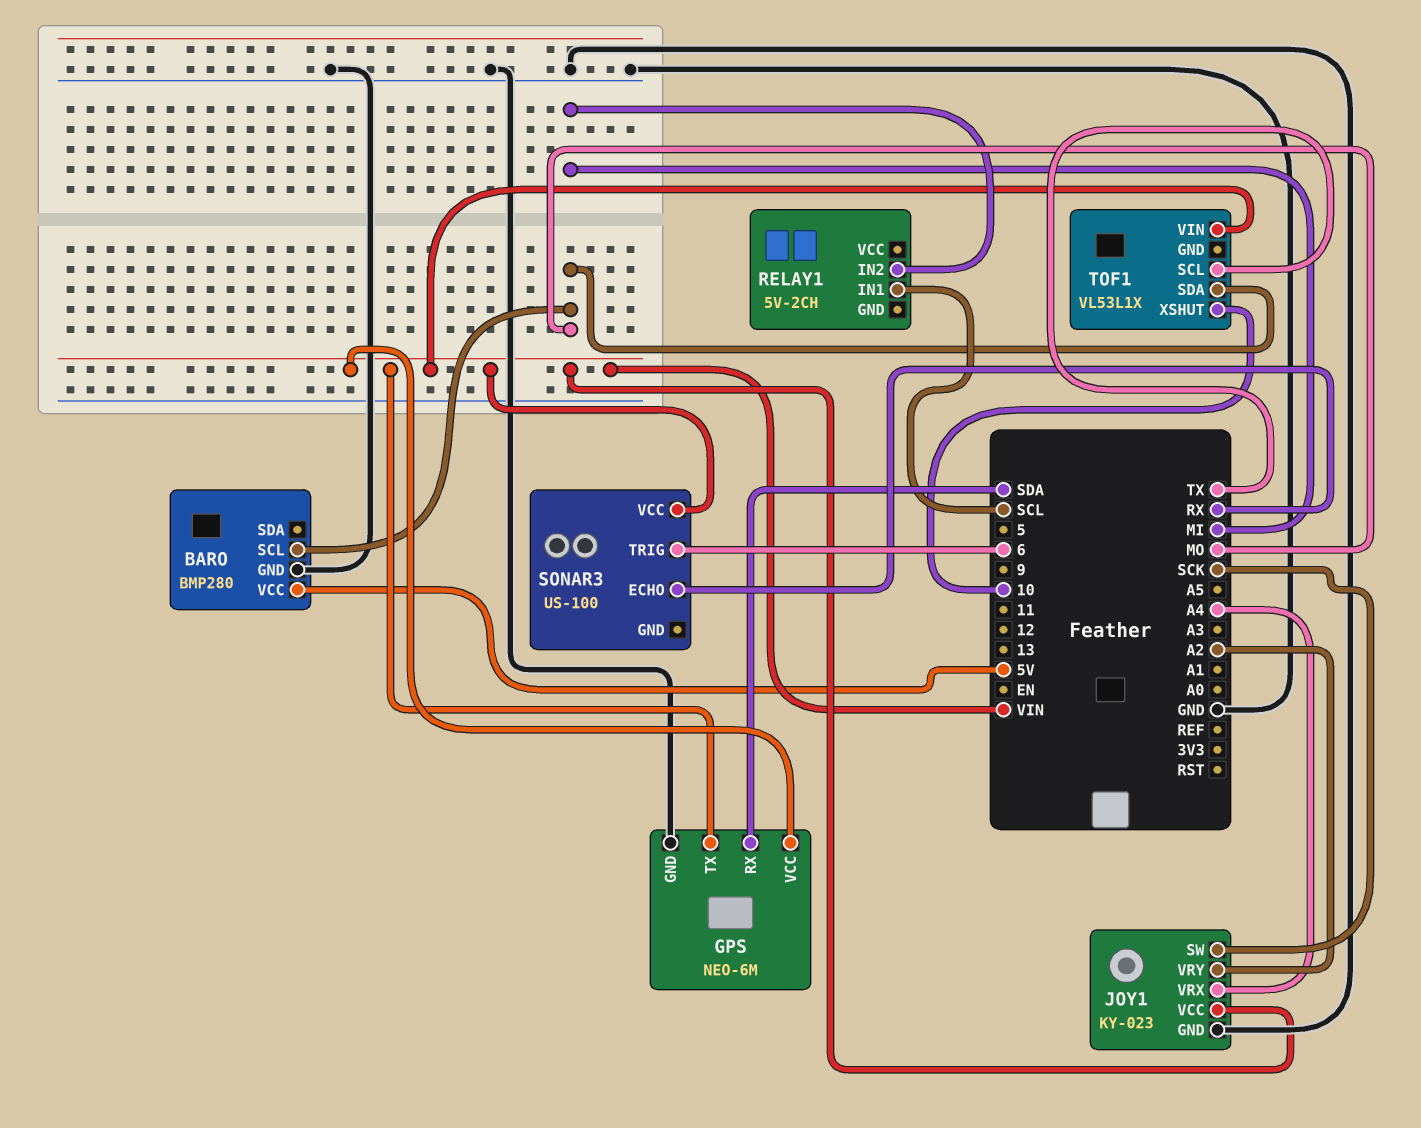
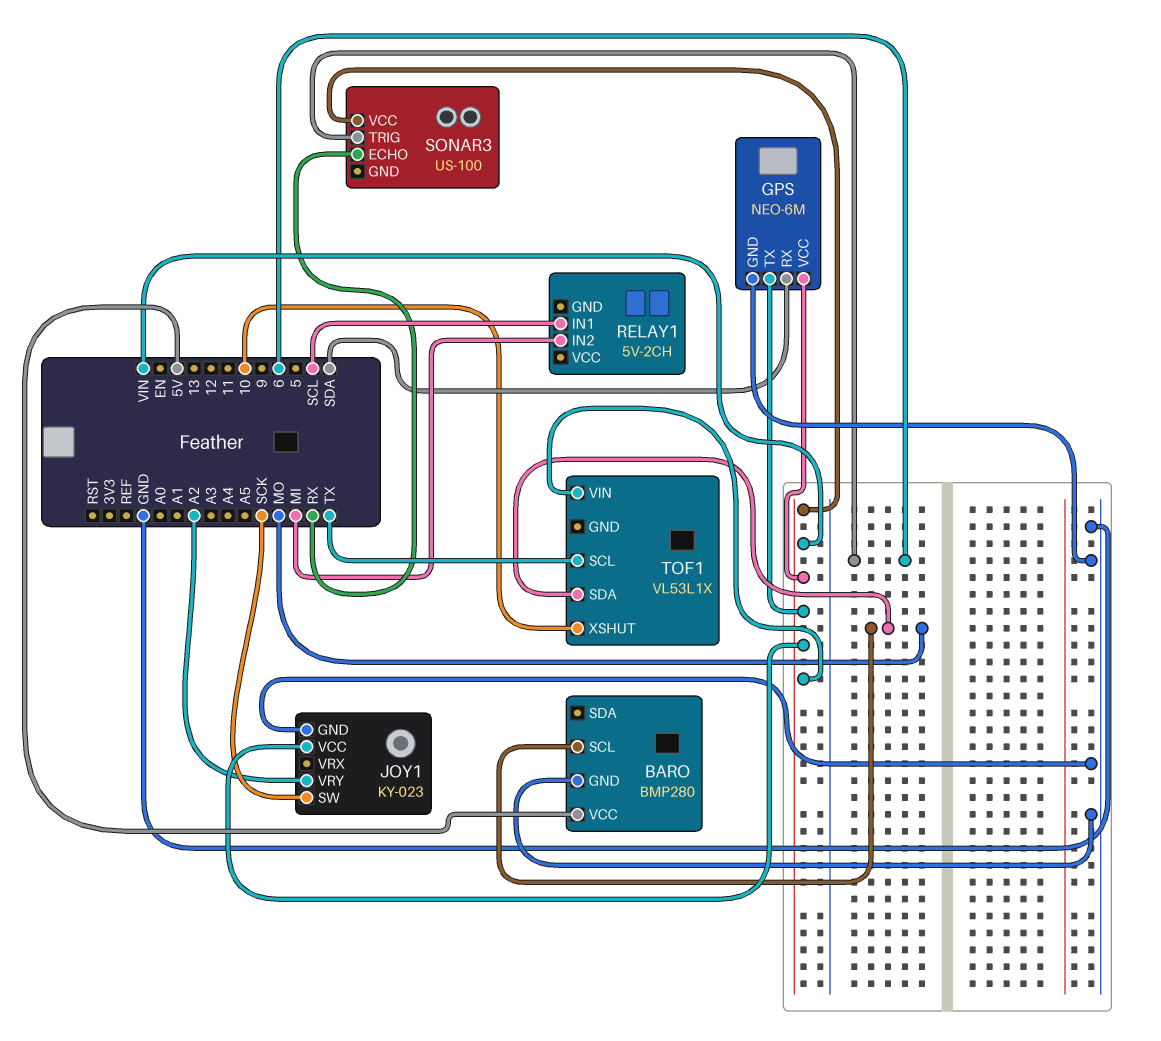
JOY1 pin VRX: A4 -> none

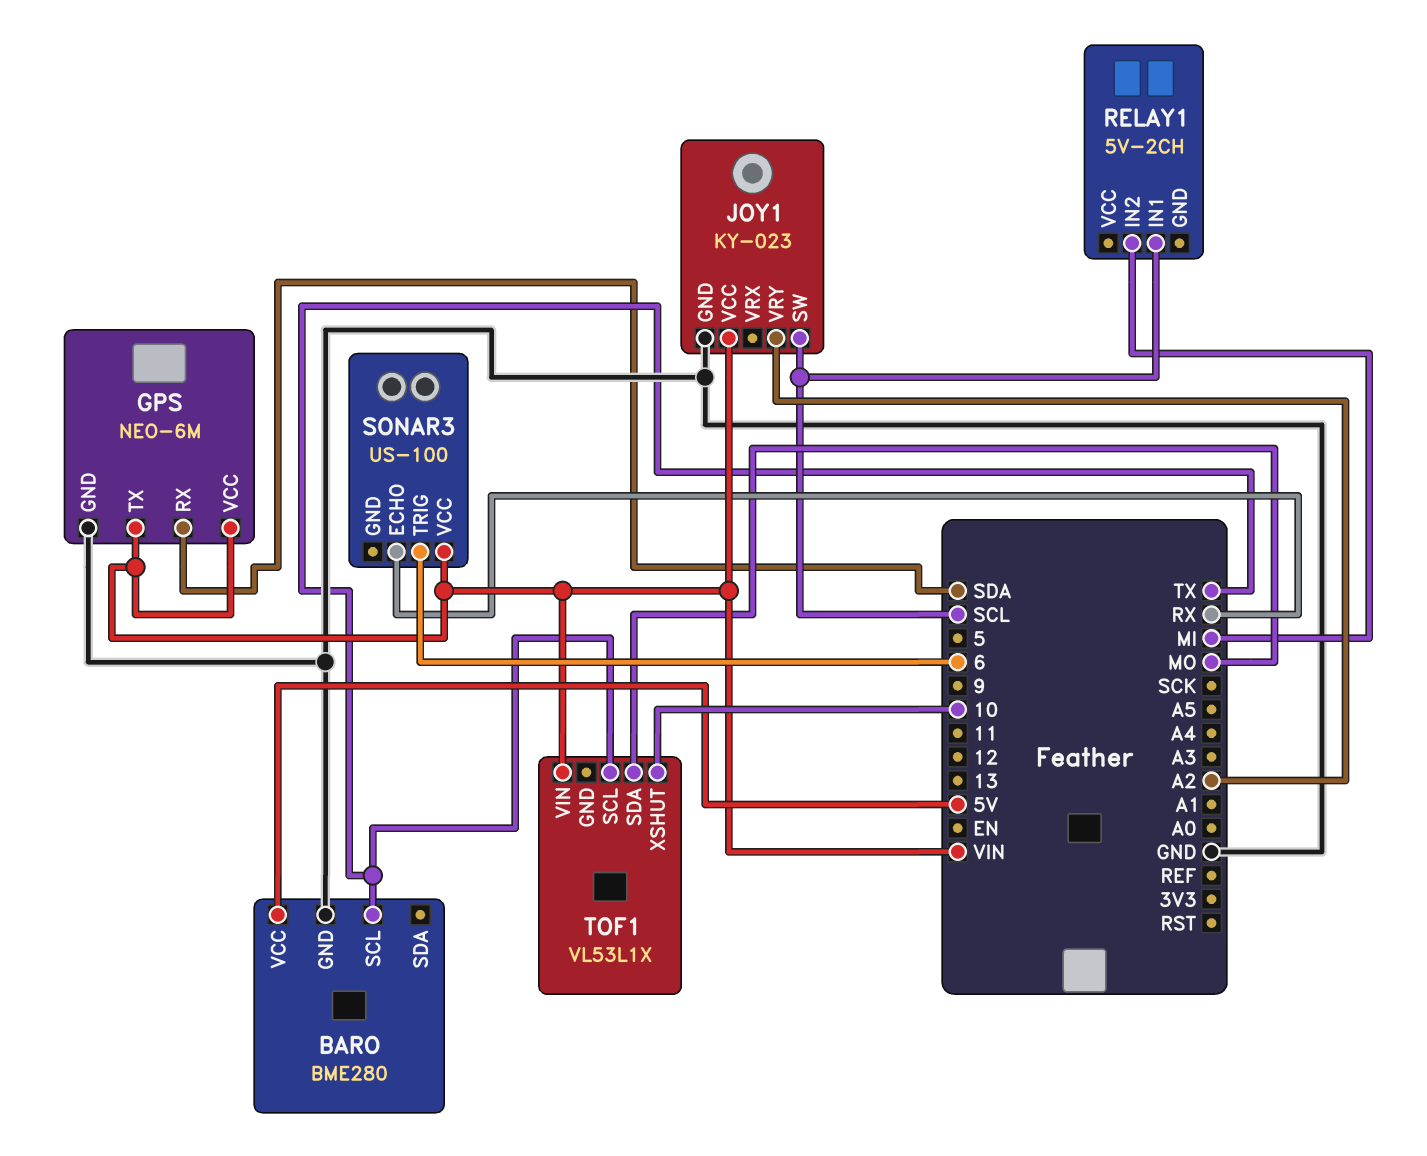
BARO: BMP280 -> BME280
BARO pin SCL: MO -> TX
JOY1 pin SW: SCK -> SCL

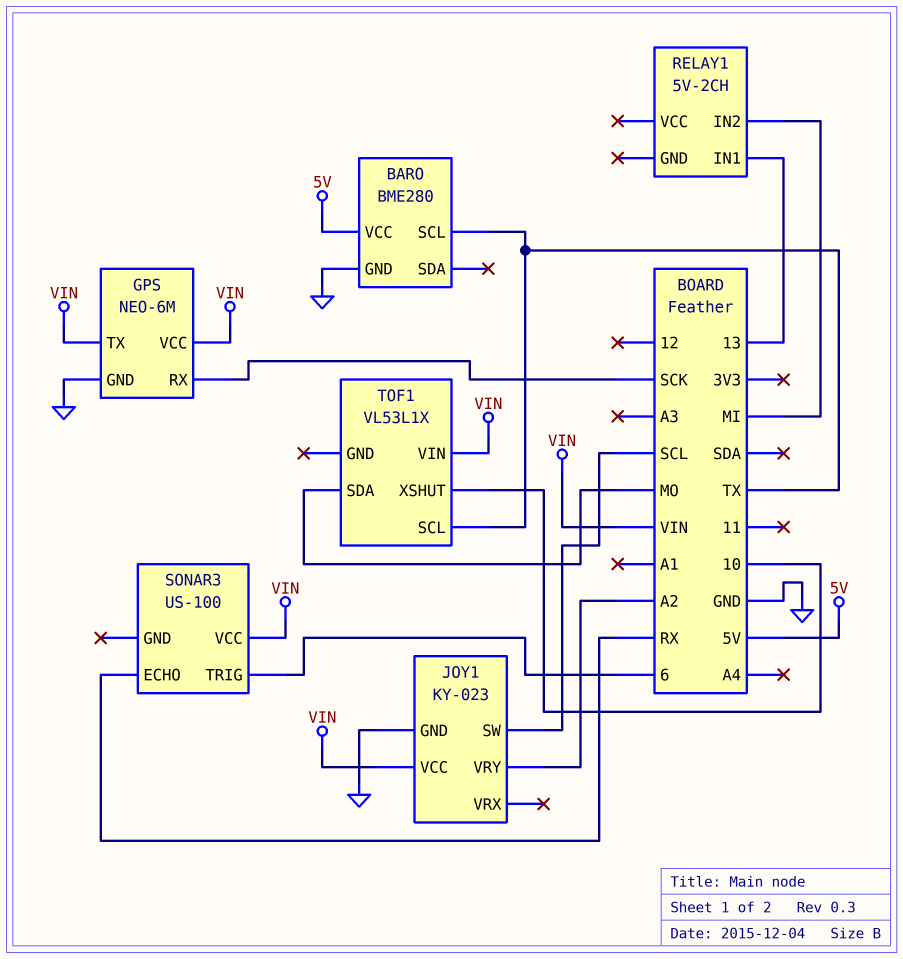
GPS pin RX: SDA -> SCK
RELAY1 pin IN1: SCL -> 13

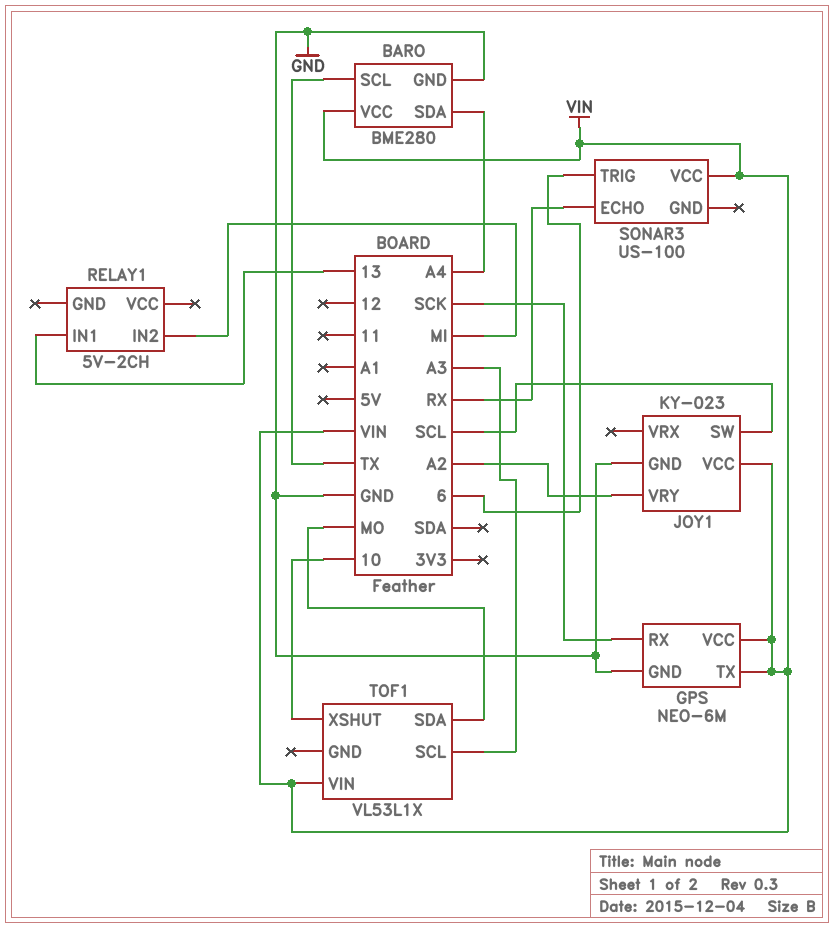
BARO pin SDA: none -> A4
BARO pin VCC: 5V -> VIN
TOF1 pin SCL: TX -> A3

